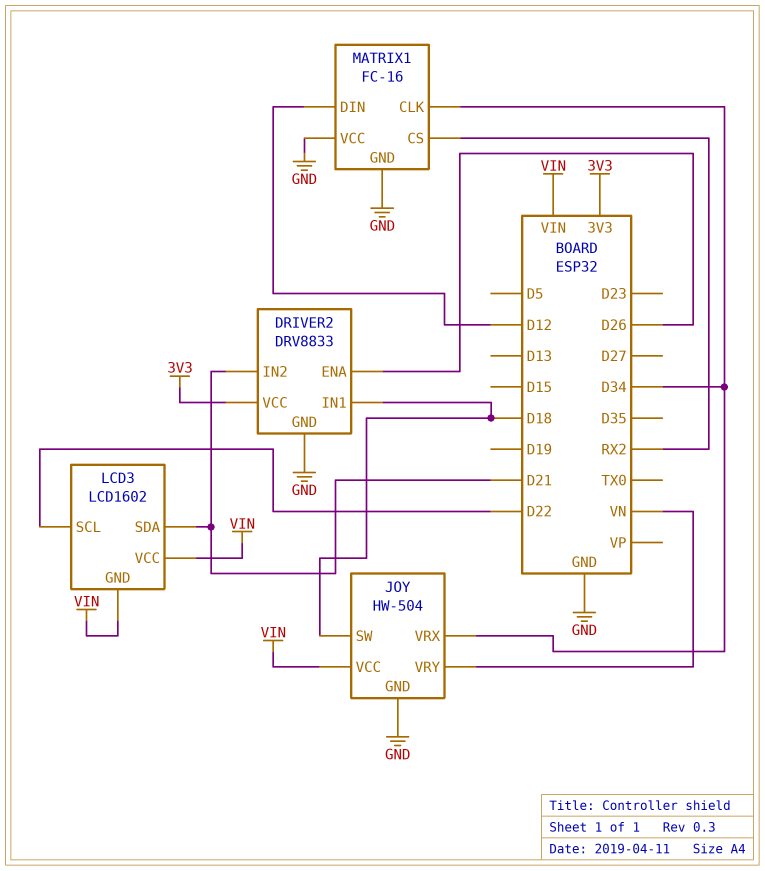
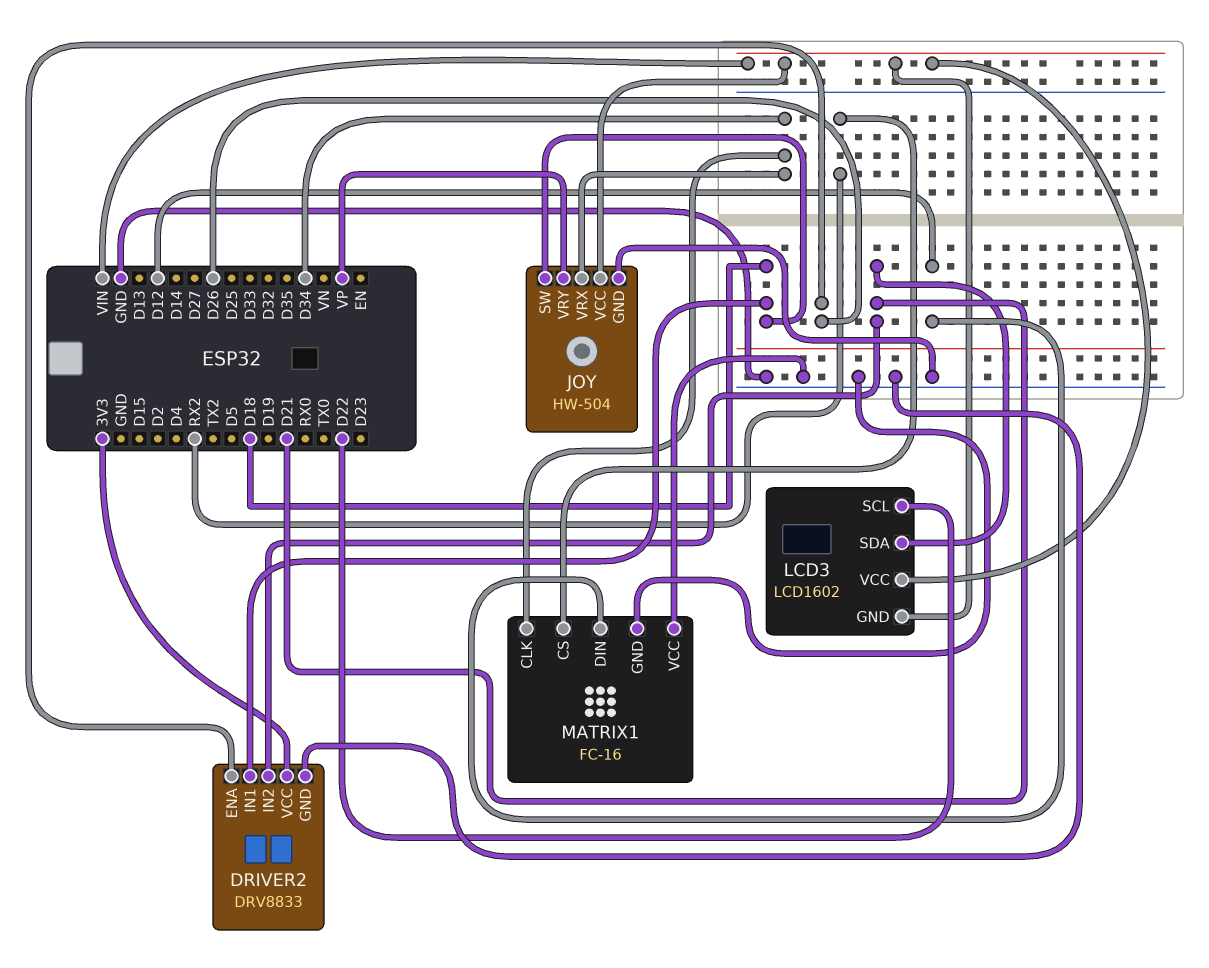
JOY pin VRY: VN -> VP

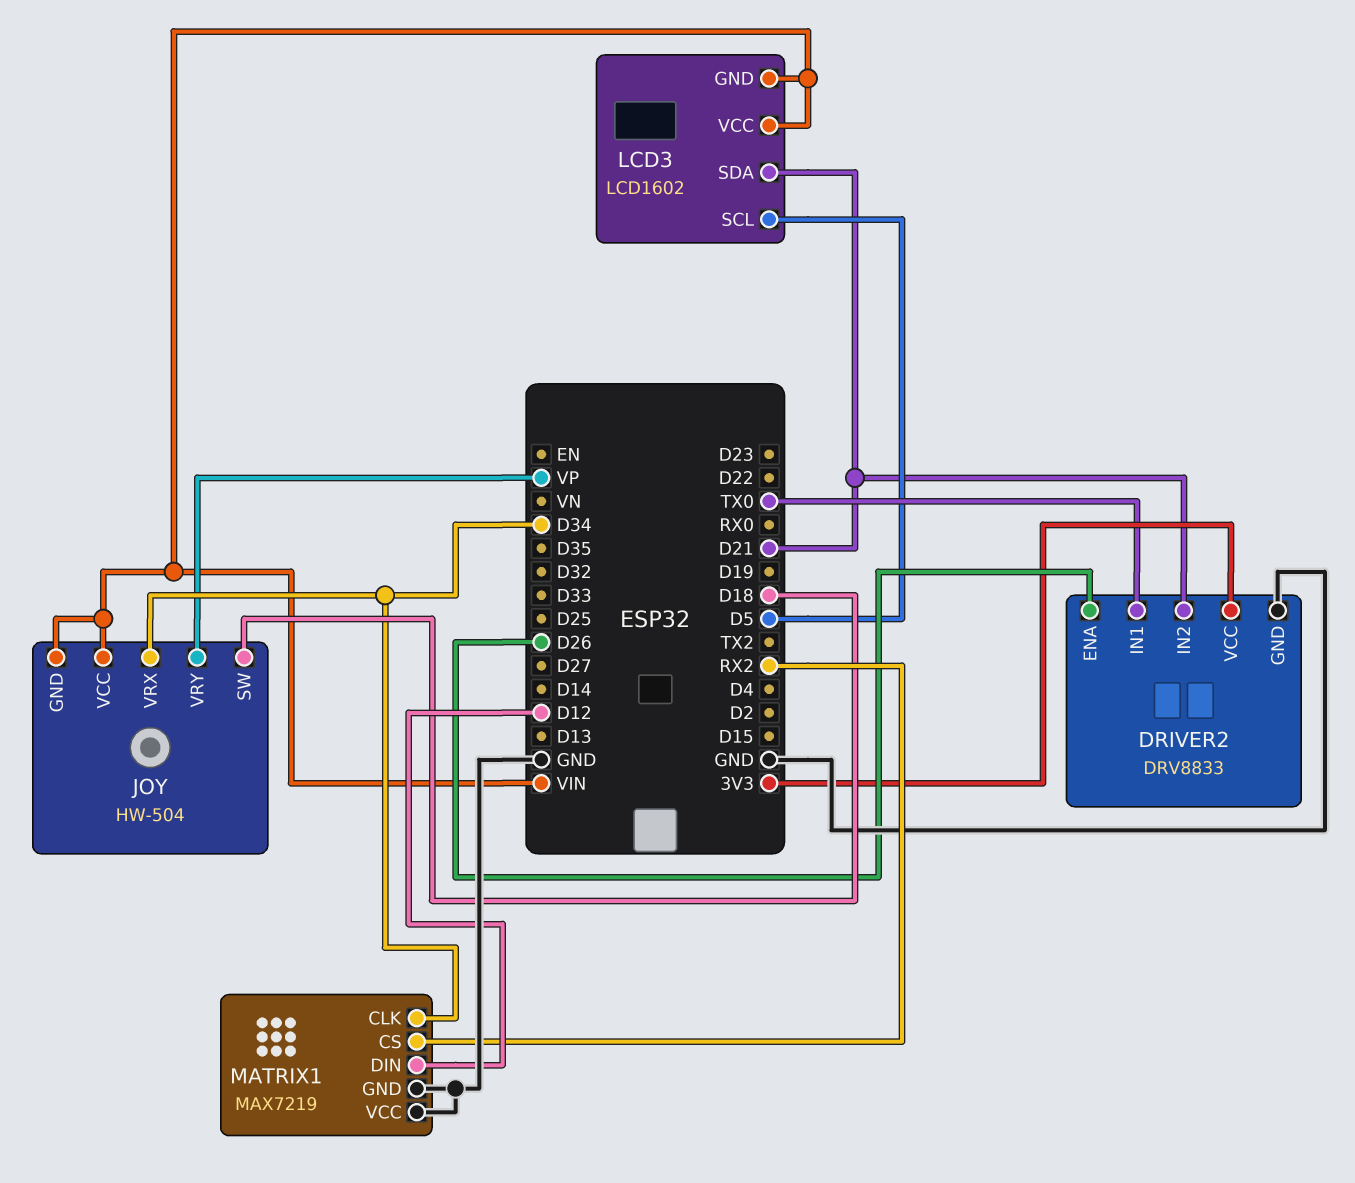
DRIVER2 pin IN1: D18 -> TX0
JOY pin GND: GND -> VIN
LCD3 pin SCL: D22 -> D5
MATRIX1: FC-16 -> MAX7219

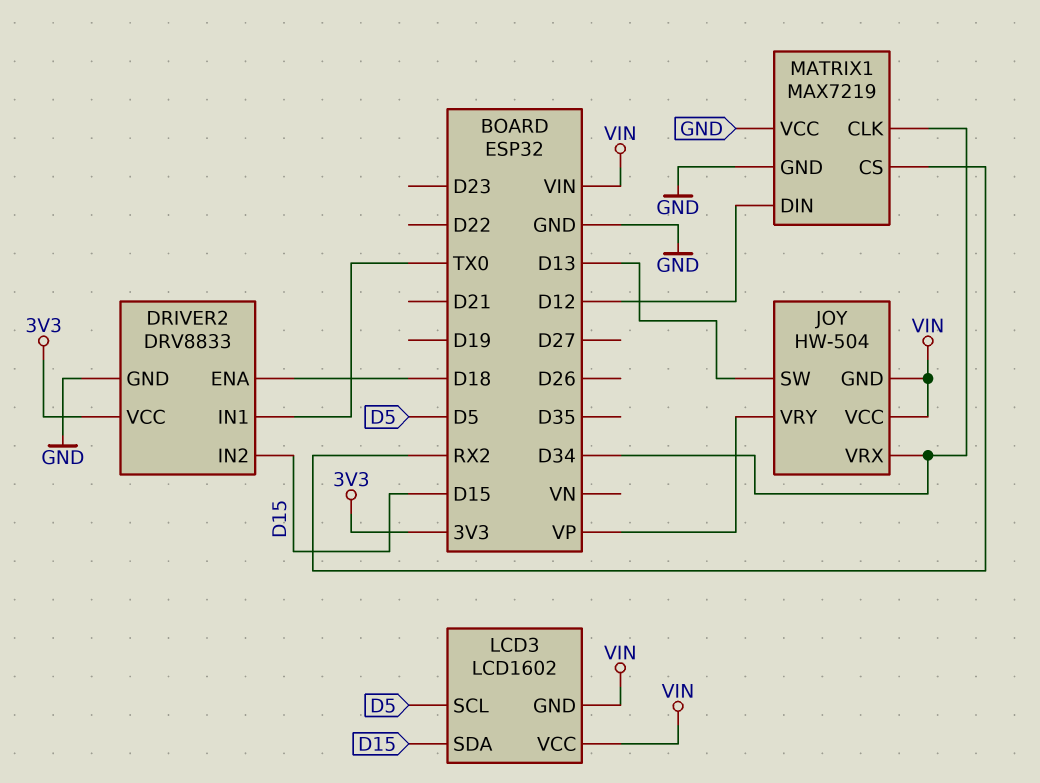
DRIVER2 pin ENA: D26 -> D18
DRIVER2 pin IN2: D21 -> D15
JOY pin SW: D18 -> D13
LCD3 pin SDA: D21 -> D15

